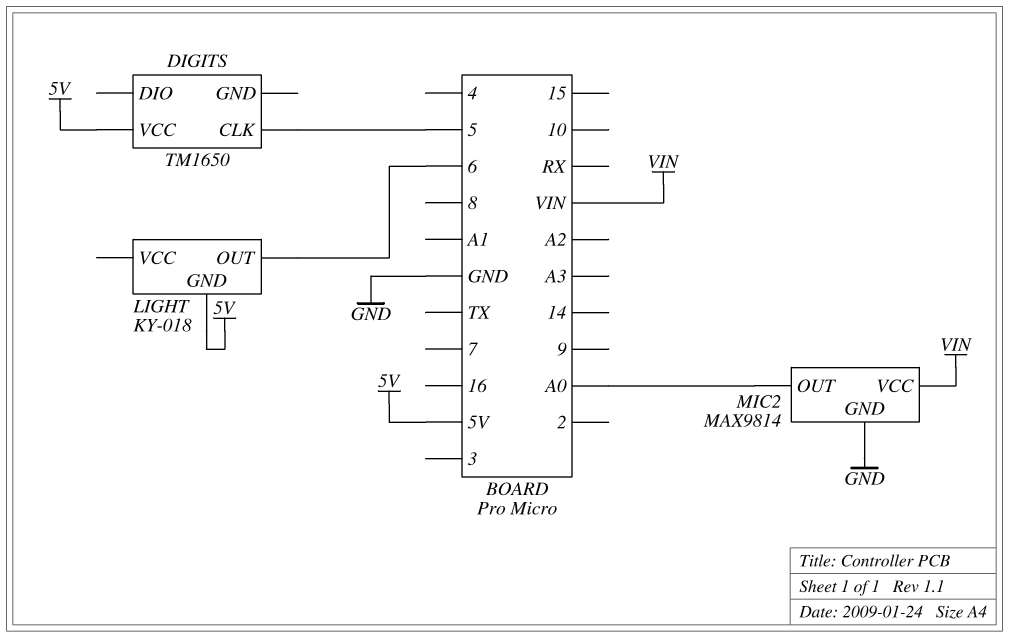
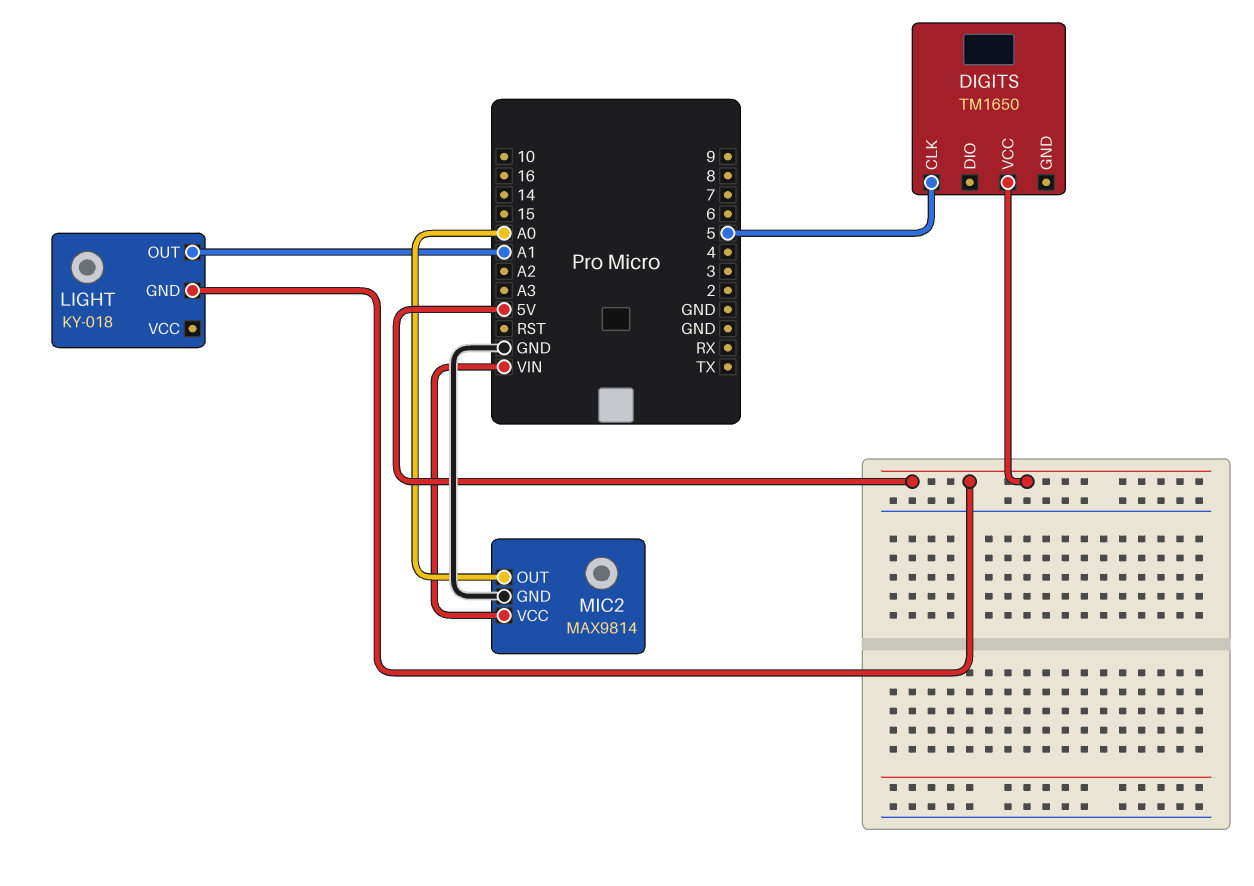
LIGHT pin OUT: 6 -> A1

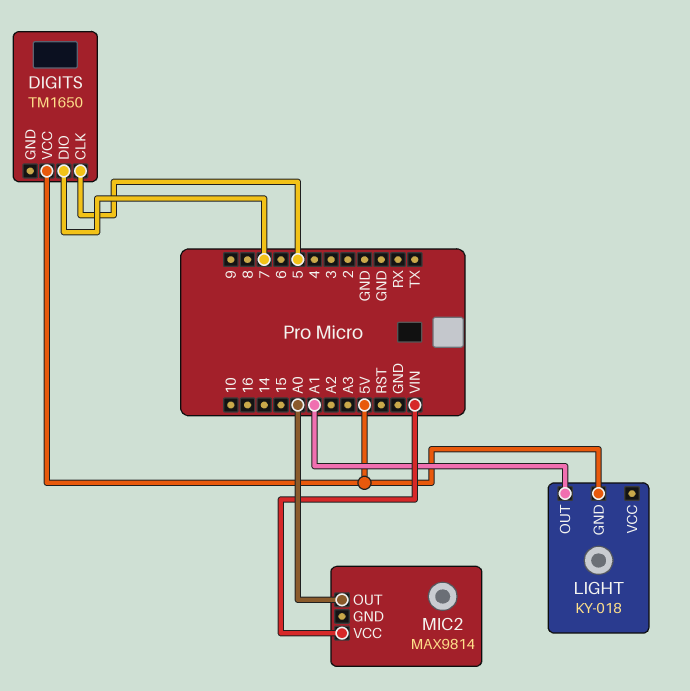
DIGITS pin DIO: none -> 7
MIC2 pin GND: GND -> none

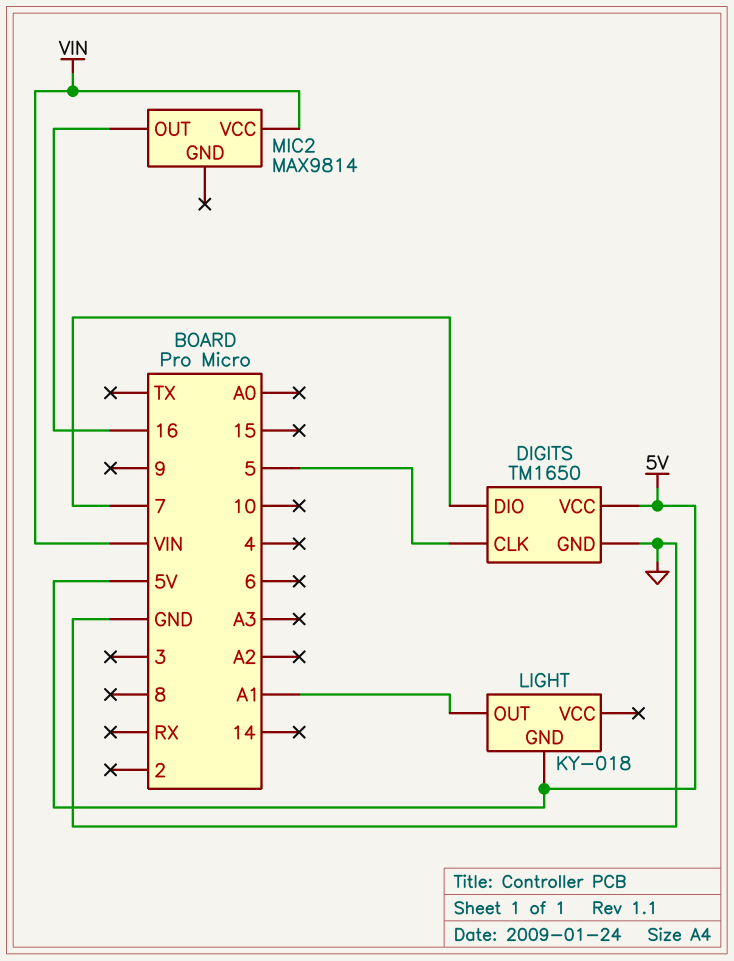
DIGITS pin GND: none -> GND
MIC2 pin OUT: A0 -> 16

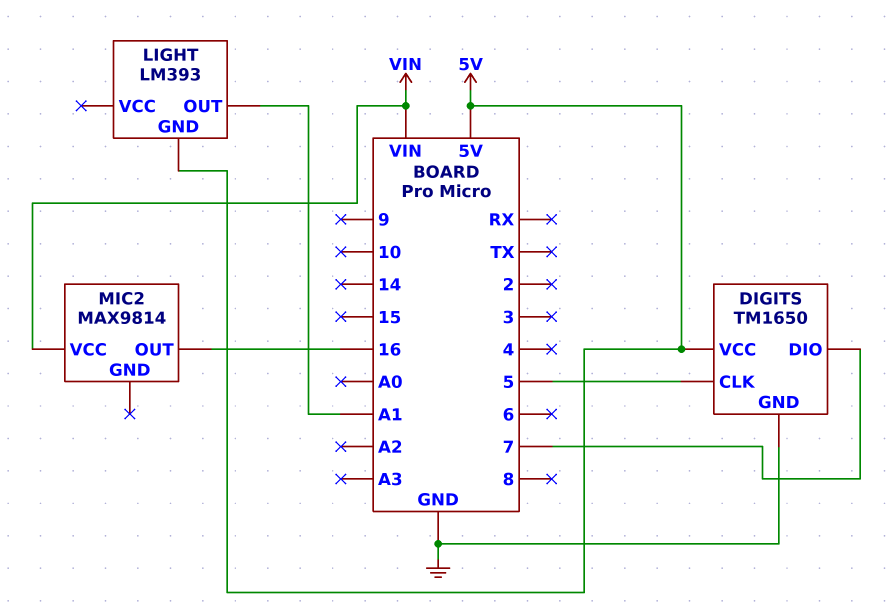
LIGHT: KY-018 -> LM393

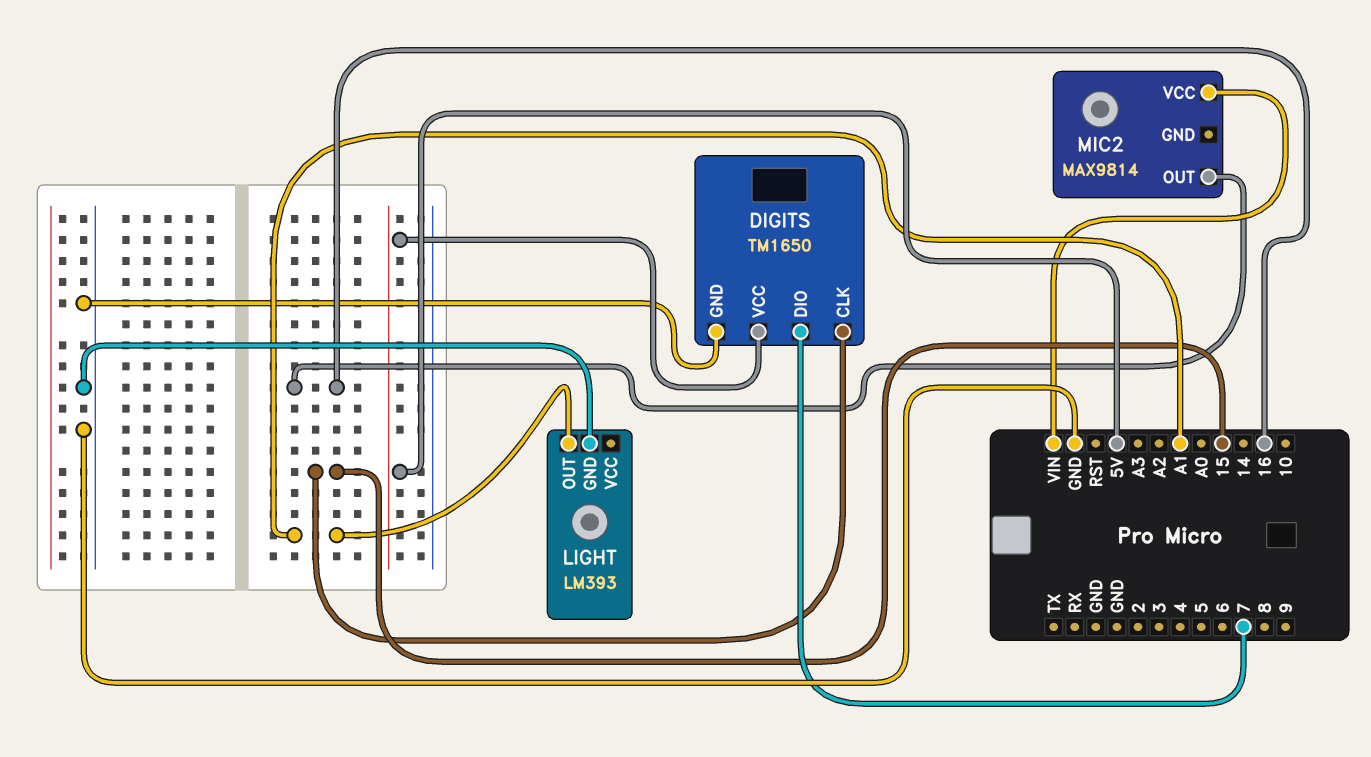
DIGITS pin CLK: 5 -> 15
LIGHT pin GND: 5V -> GND

